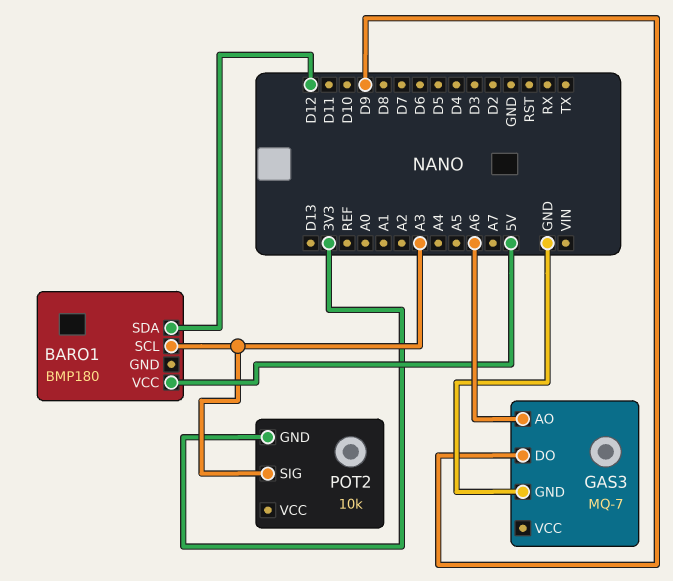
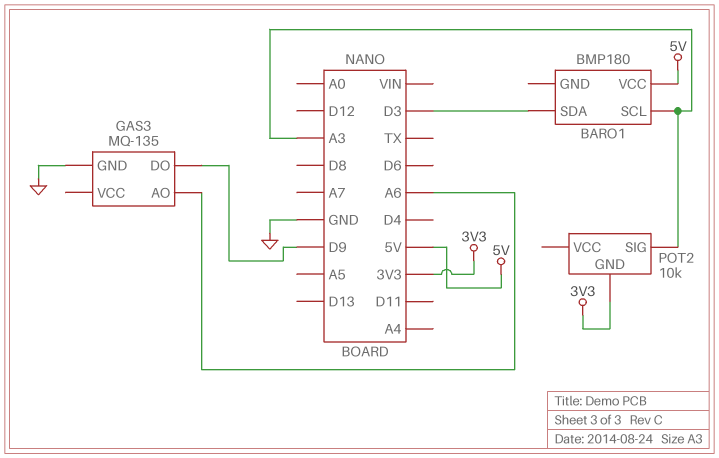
BARO1 pin SDA: D12 -> D3
GAS3: MQ-7 -> MQ-135

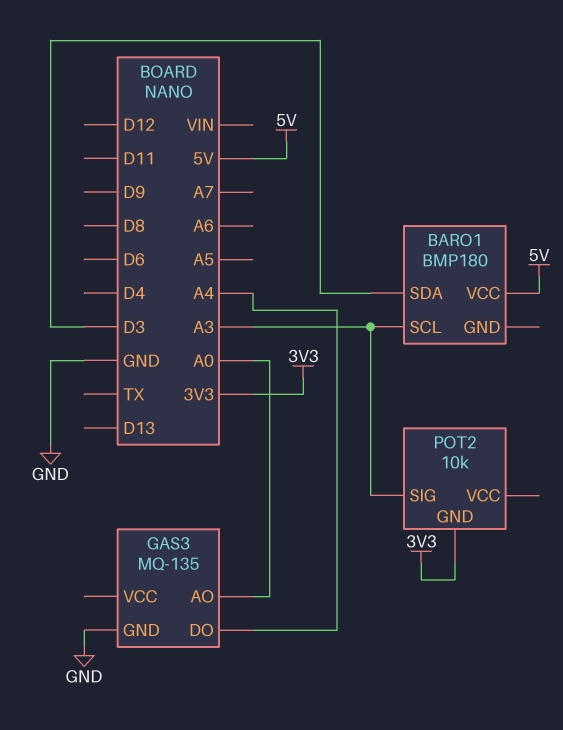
GAS3 pin AO: A6 -> A0
GAS3 pin DO: D9 -> A4

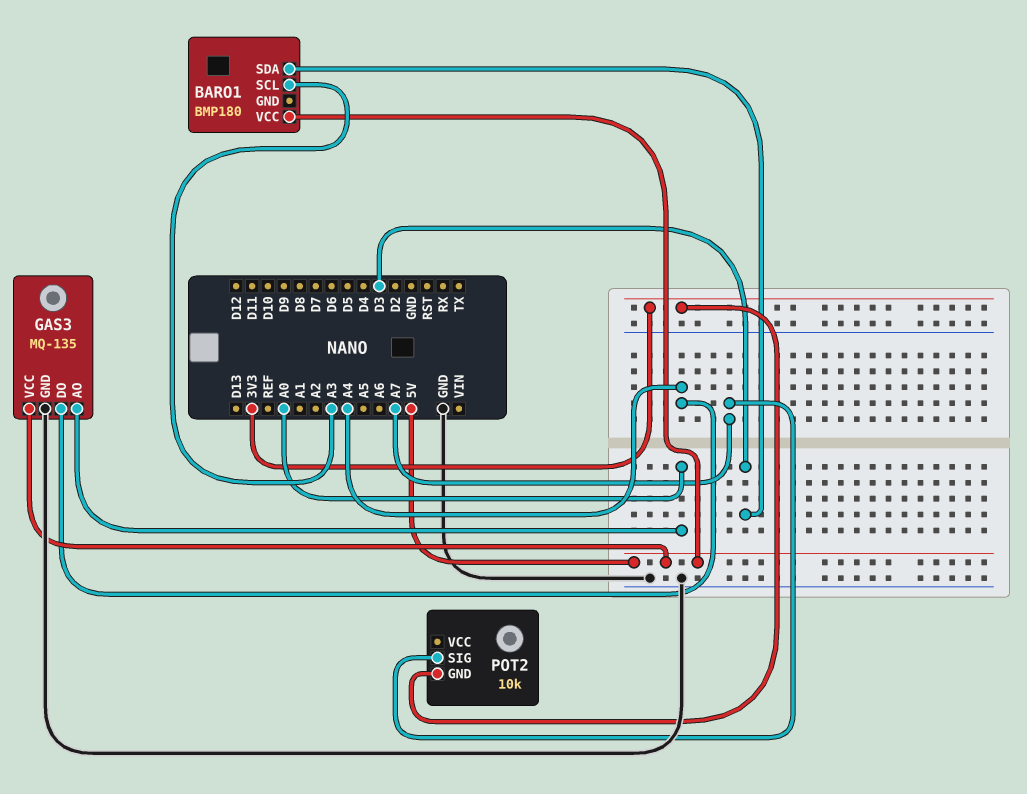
GAS3 pin VCC: none -> 5V
POT2 pin SIG: A3 -> A7

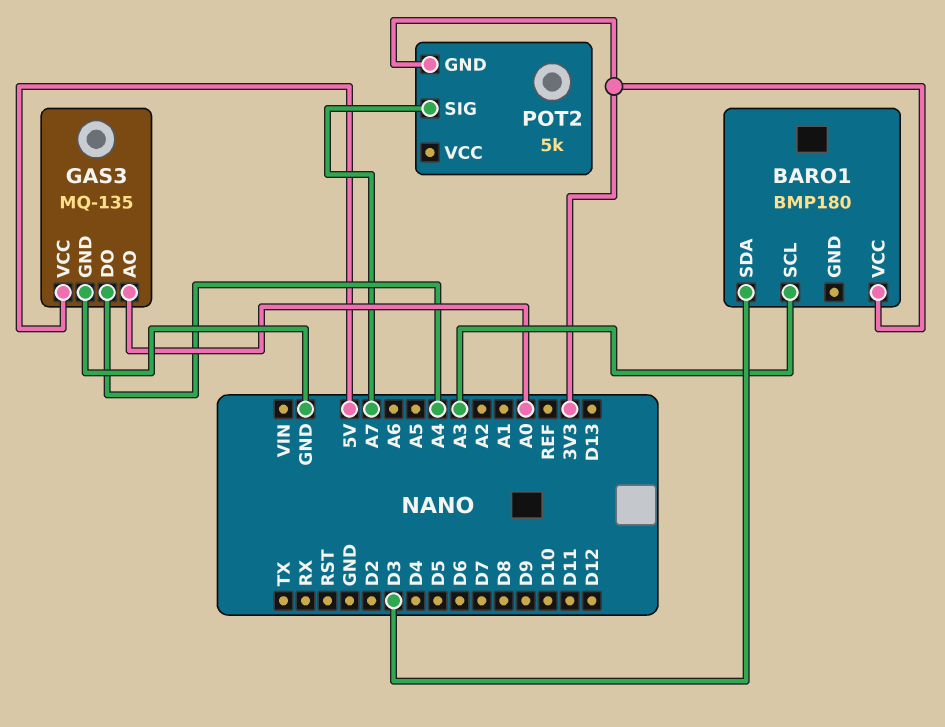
BARO1 pin VCC: 5V -> 3V3
POT2: 10k -> 5k

